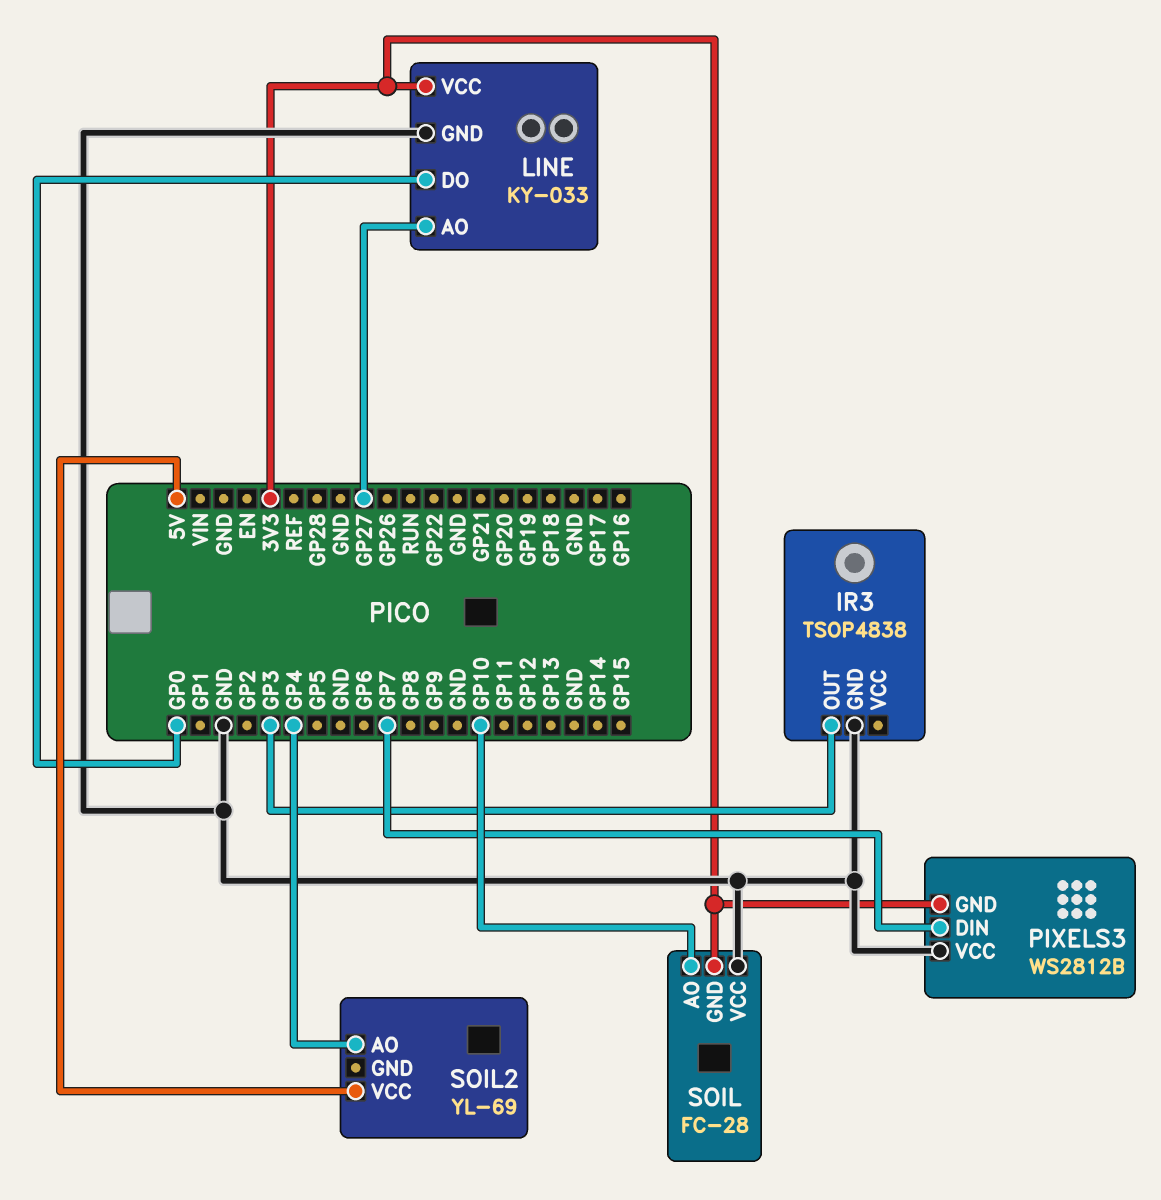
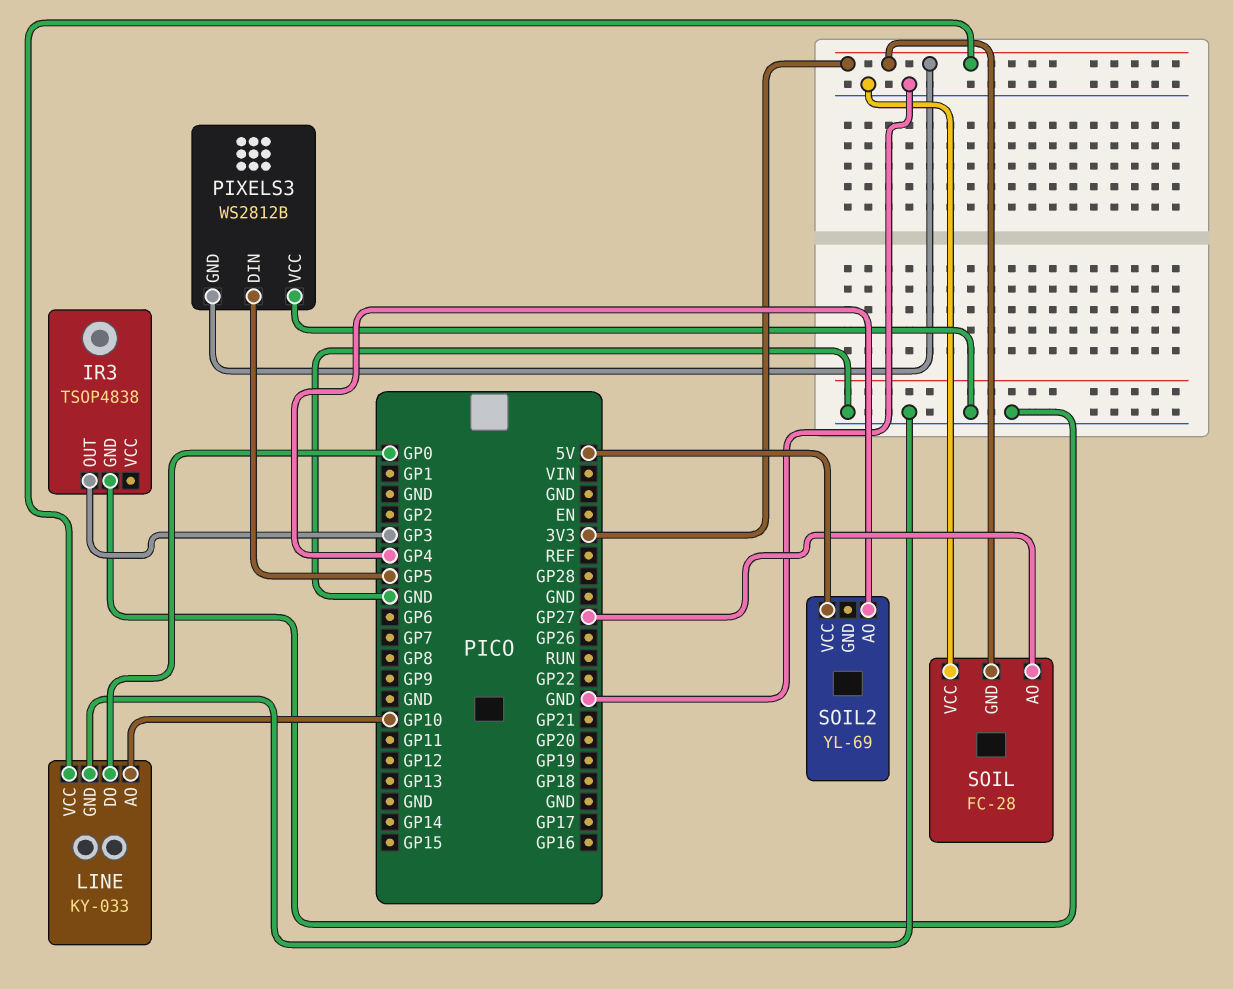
LINE pin AO: GP27 -> GP10
PIXELS3 pin DIN: GP7 -> GP5
SOIL pin AO: GP10 -> GP27

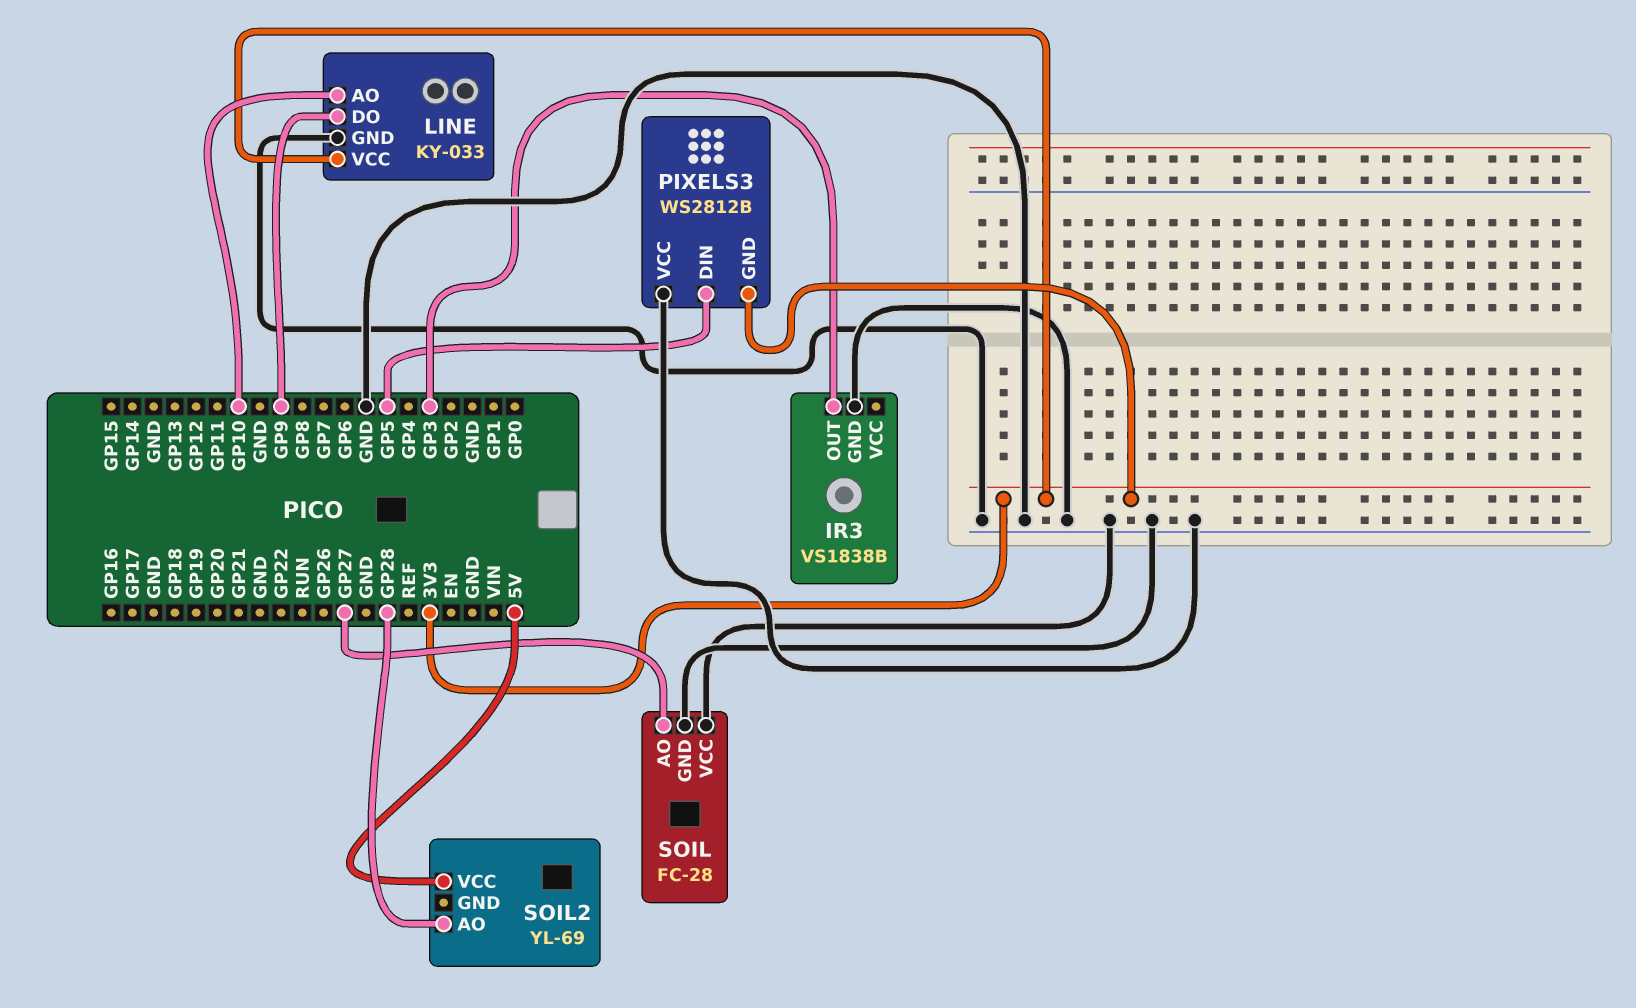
IR3: TSOP4838 -> VS1838B
LINE pin DO: GP0 -> GP9
SOIL pin GND: 3V3 -> GND
SOIL2 pin AO: GP4 -> GP28

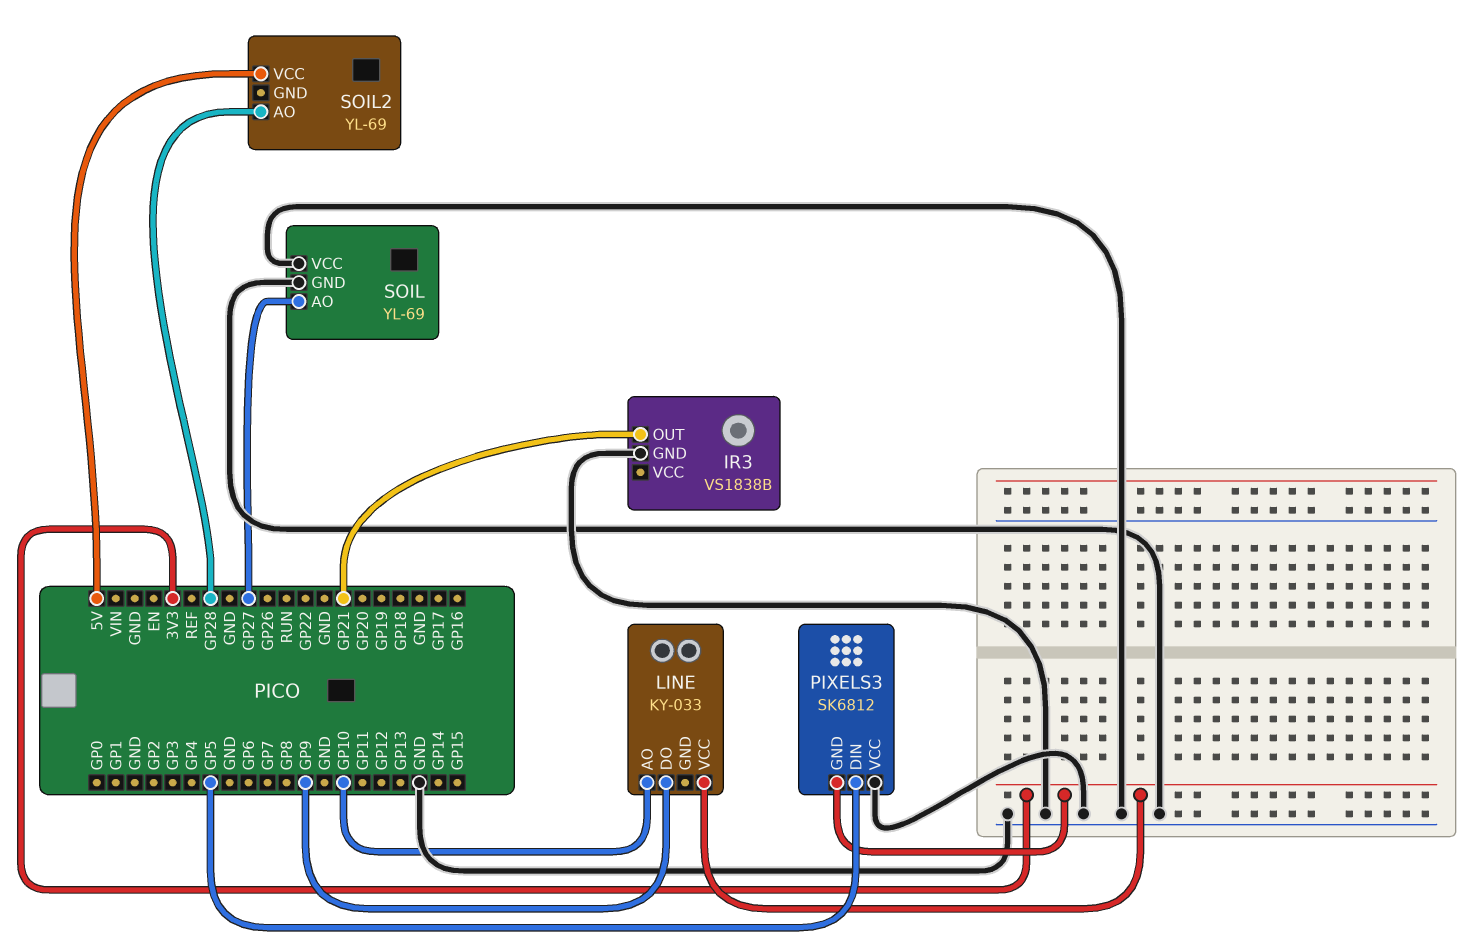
IR3 pin OUT: GP3 -> GP21
LINE pin GND: GND -> none
PIXELS3: WS2812B -> SK6812
SOIL: FC-28 -> YL-69

